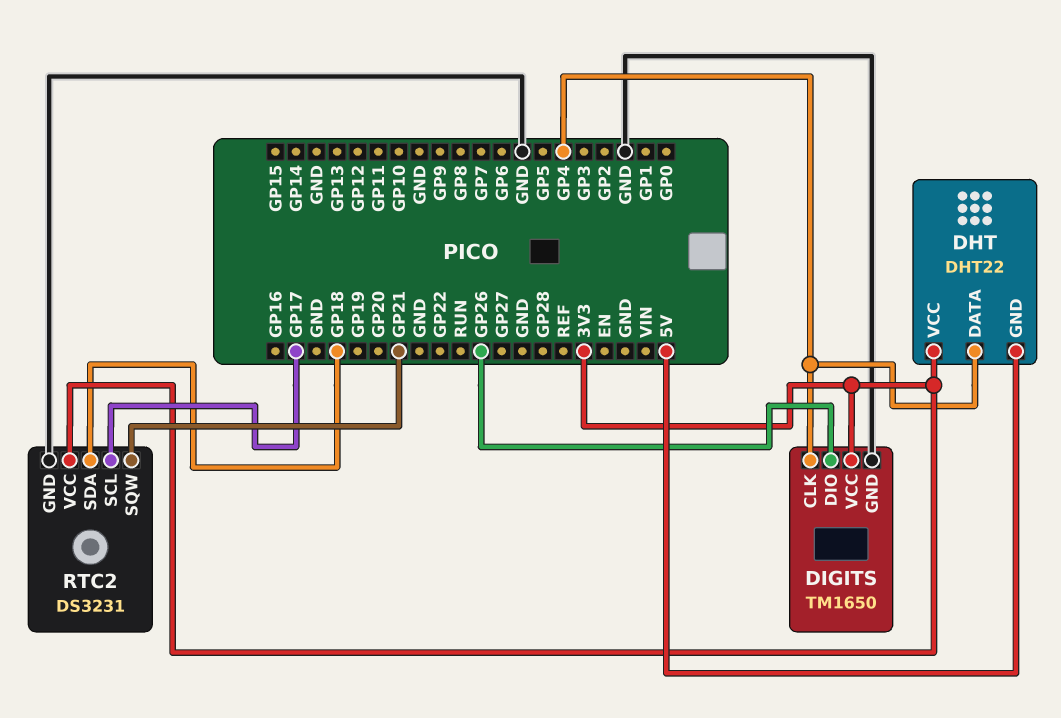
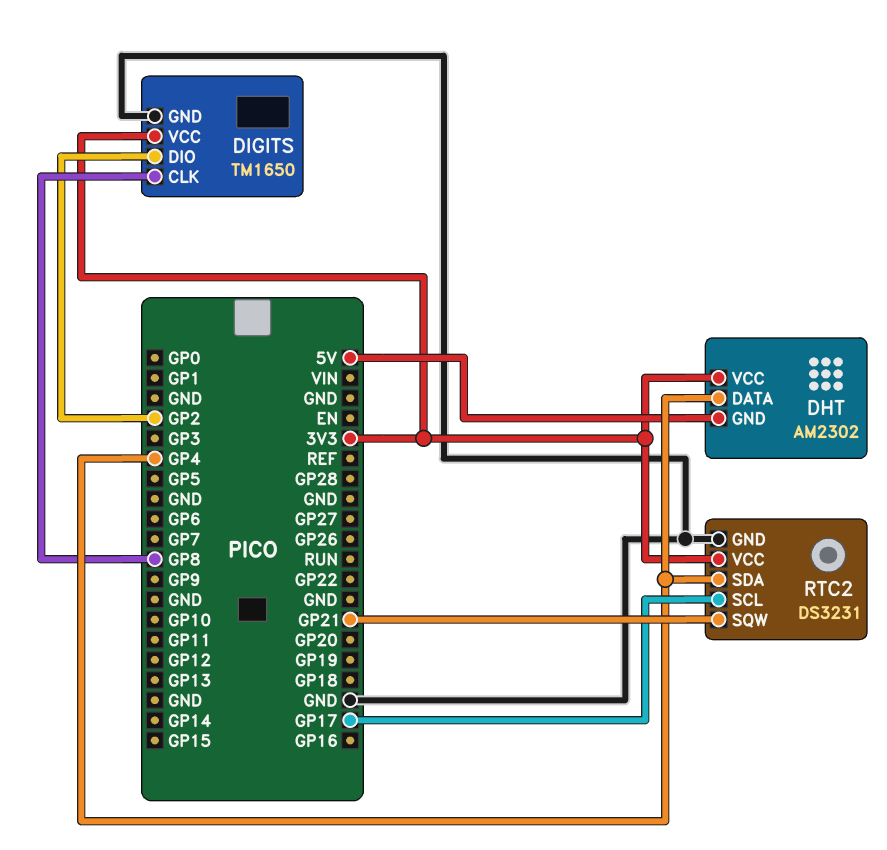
DHT: DHT22 -> AM2302
DIGITS pin CLK: GP4 -> GP8
DIGITS pin DIO: GP26 -> GP2
RTC2 pin SDA: GP18 -> GP4

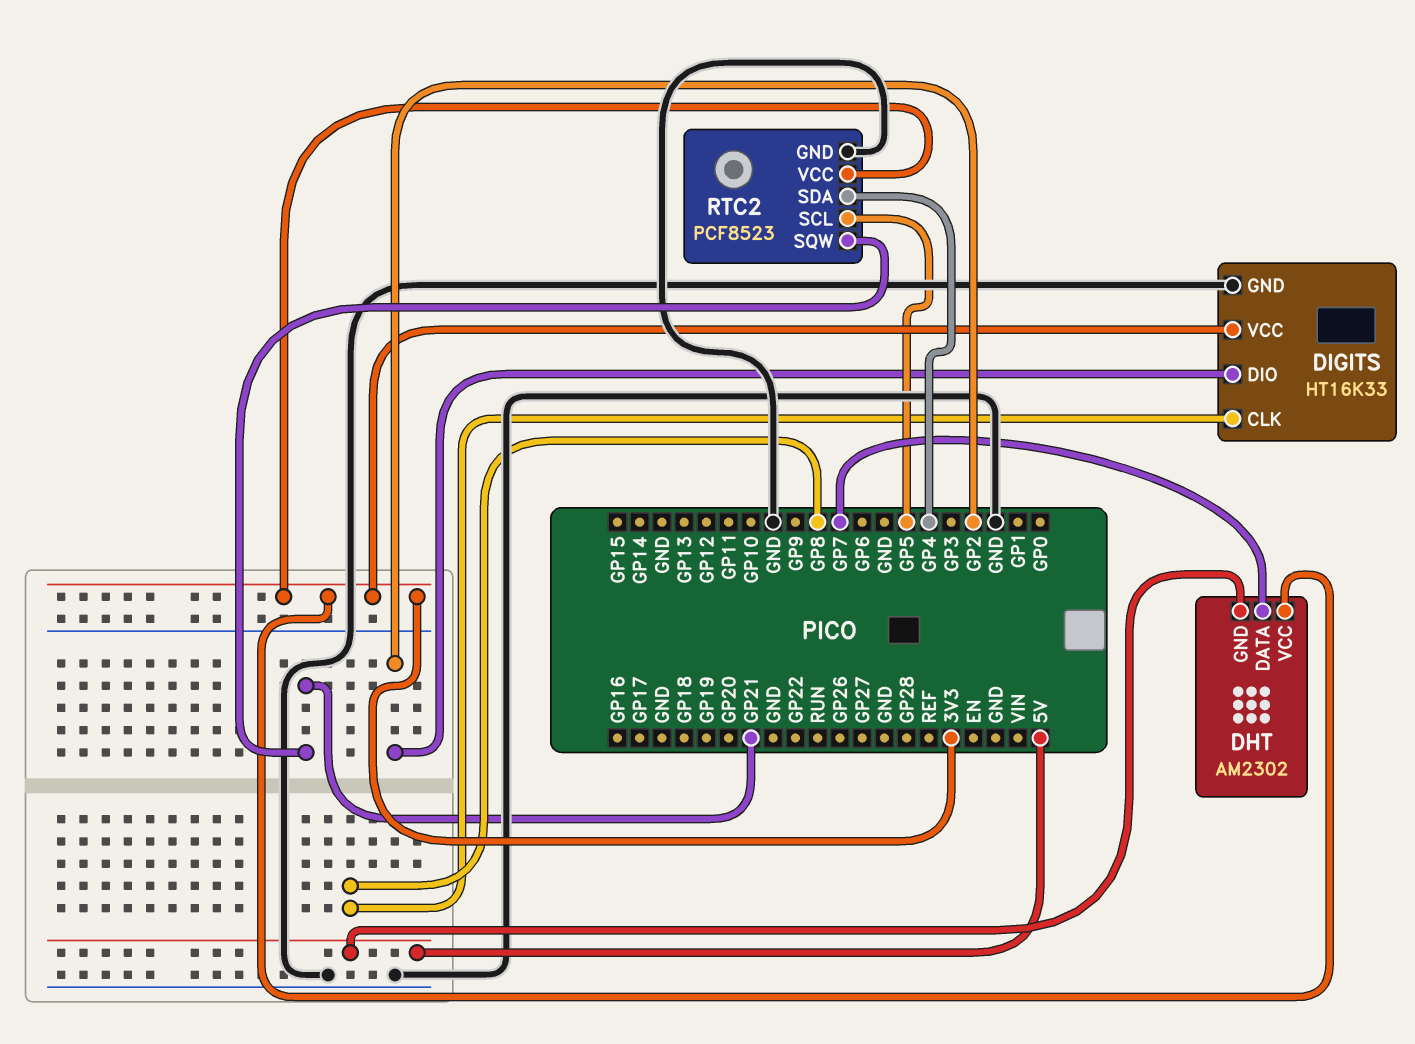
DHT pin DATA: GP4 -> GP7
DIGITS: TM1650 -> HT16K33
RTC2: DS3231 -> PCF8523
RTC2 pin SCL: GP17 -> GP5

